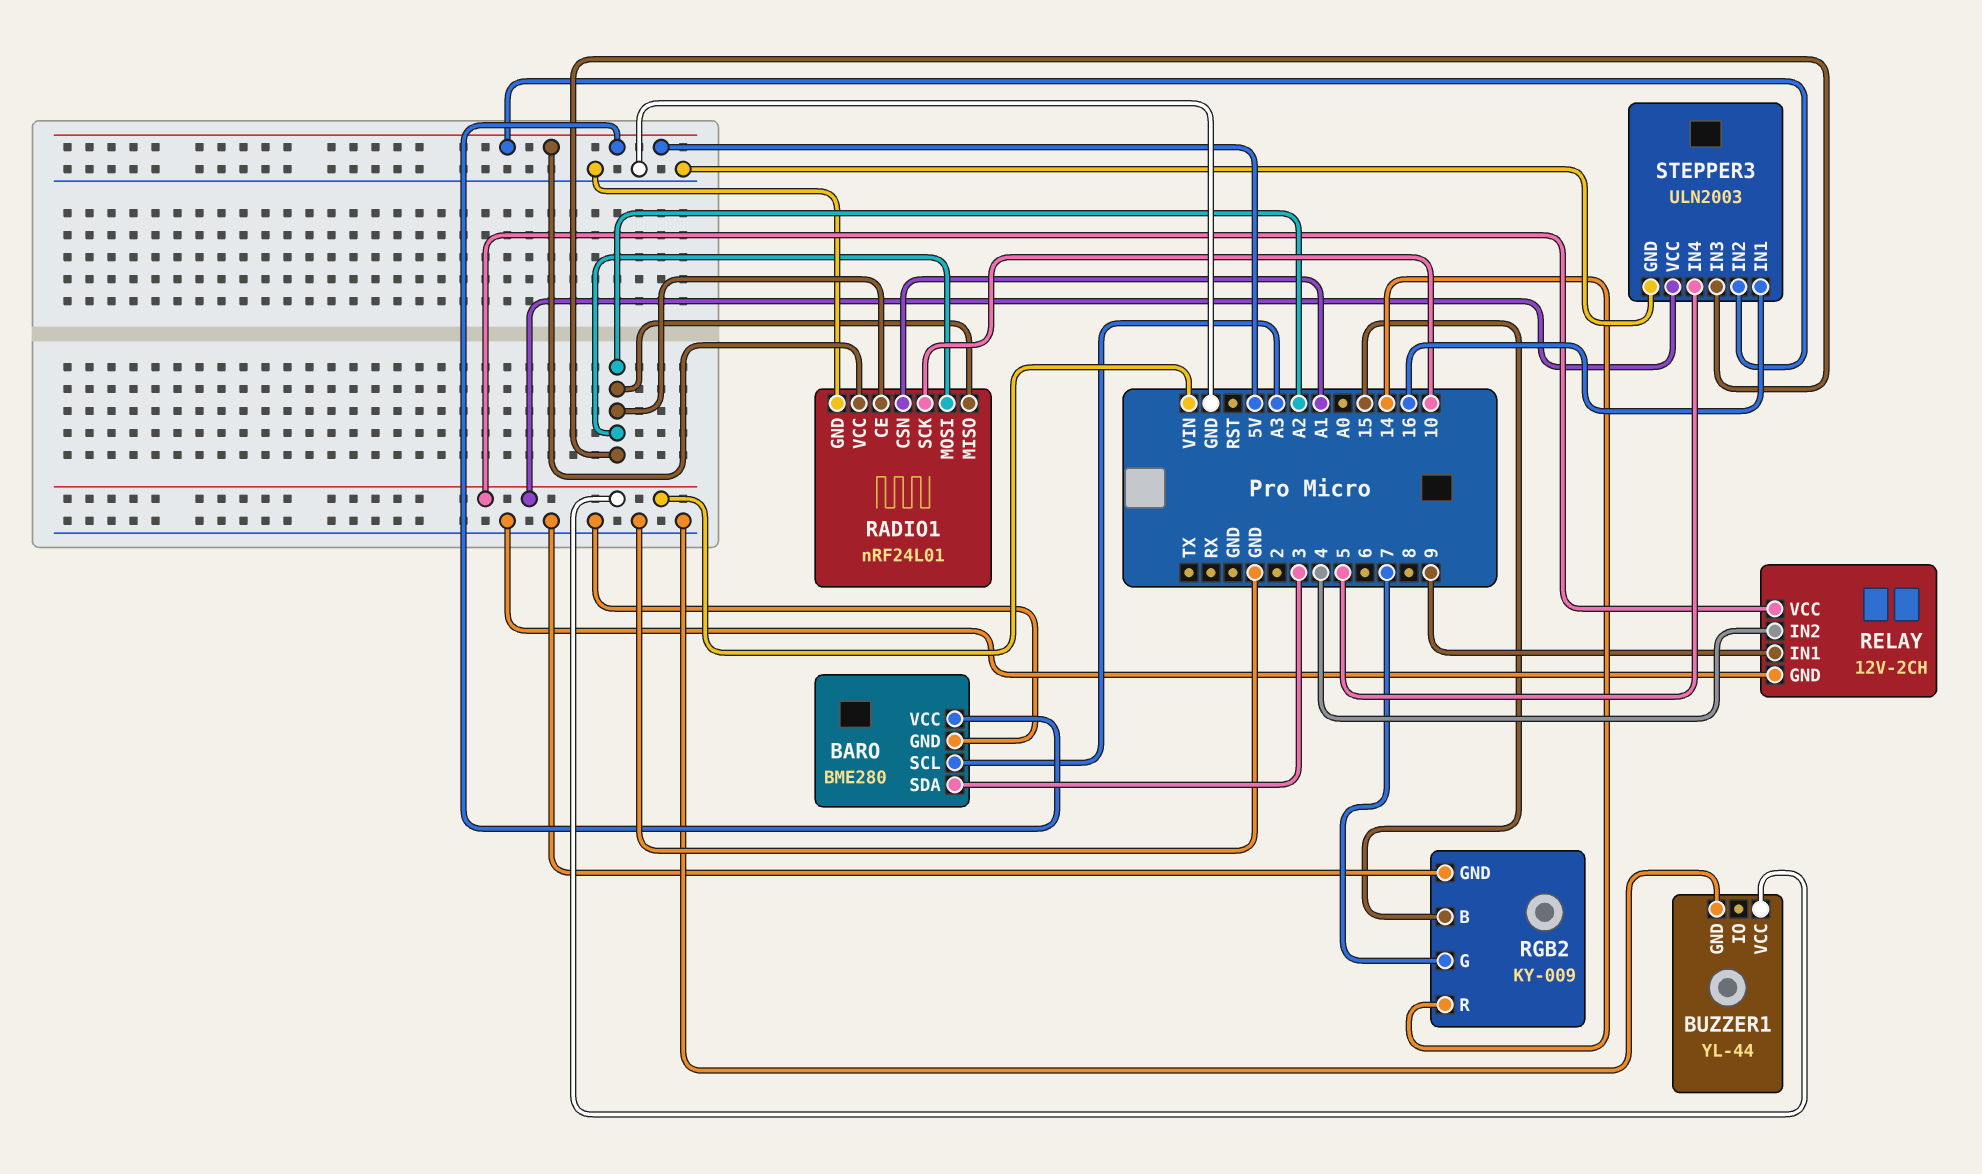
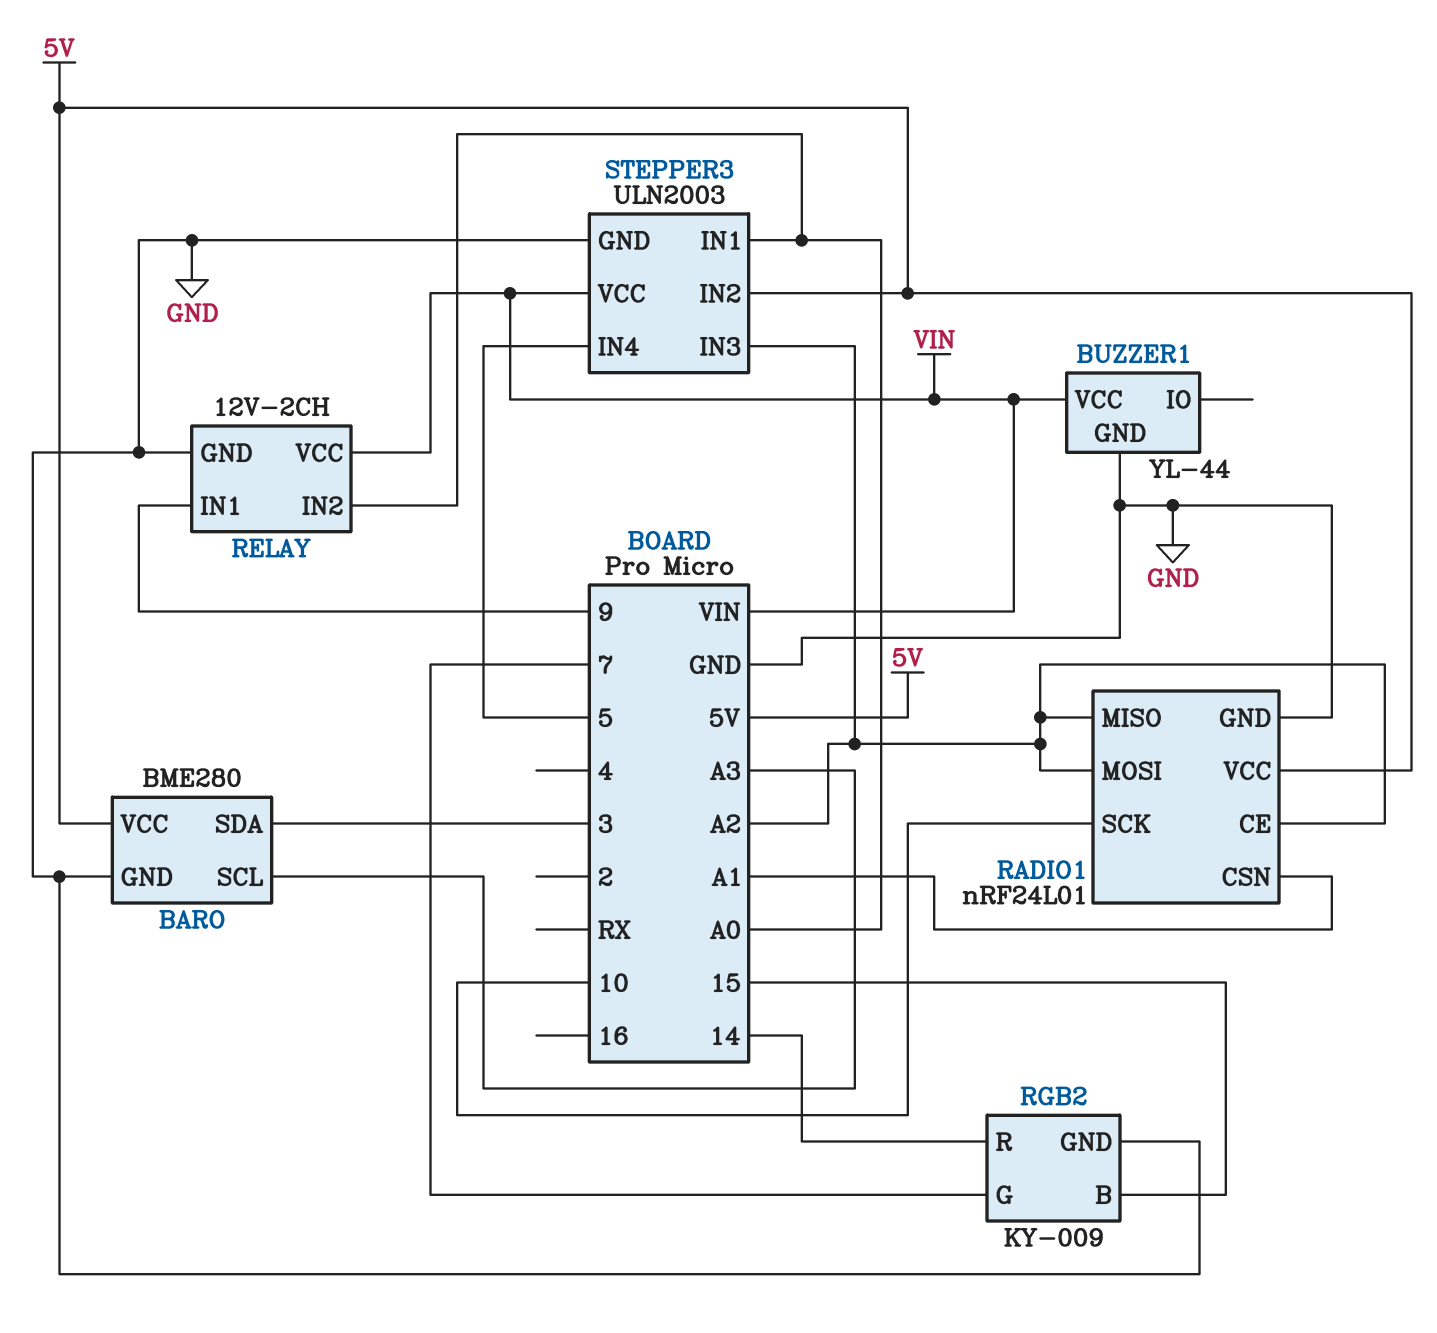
RELAY pin IN2: 4 -> A0
STEPPER3 pin IN1: 16 -> A0

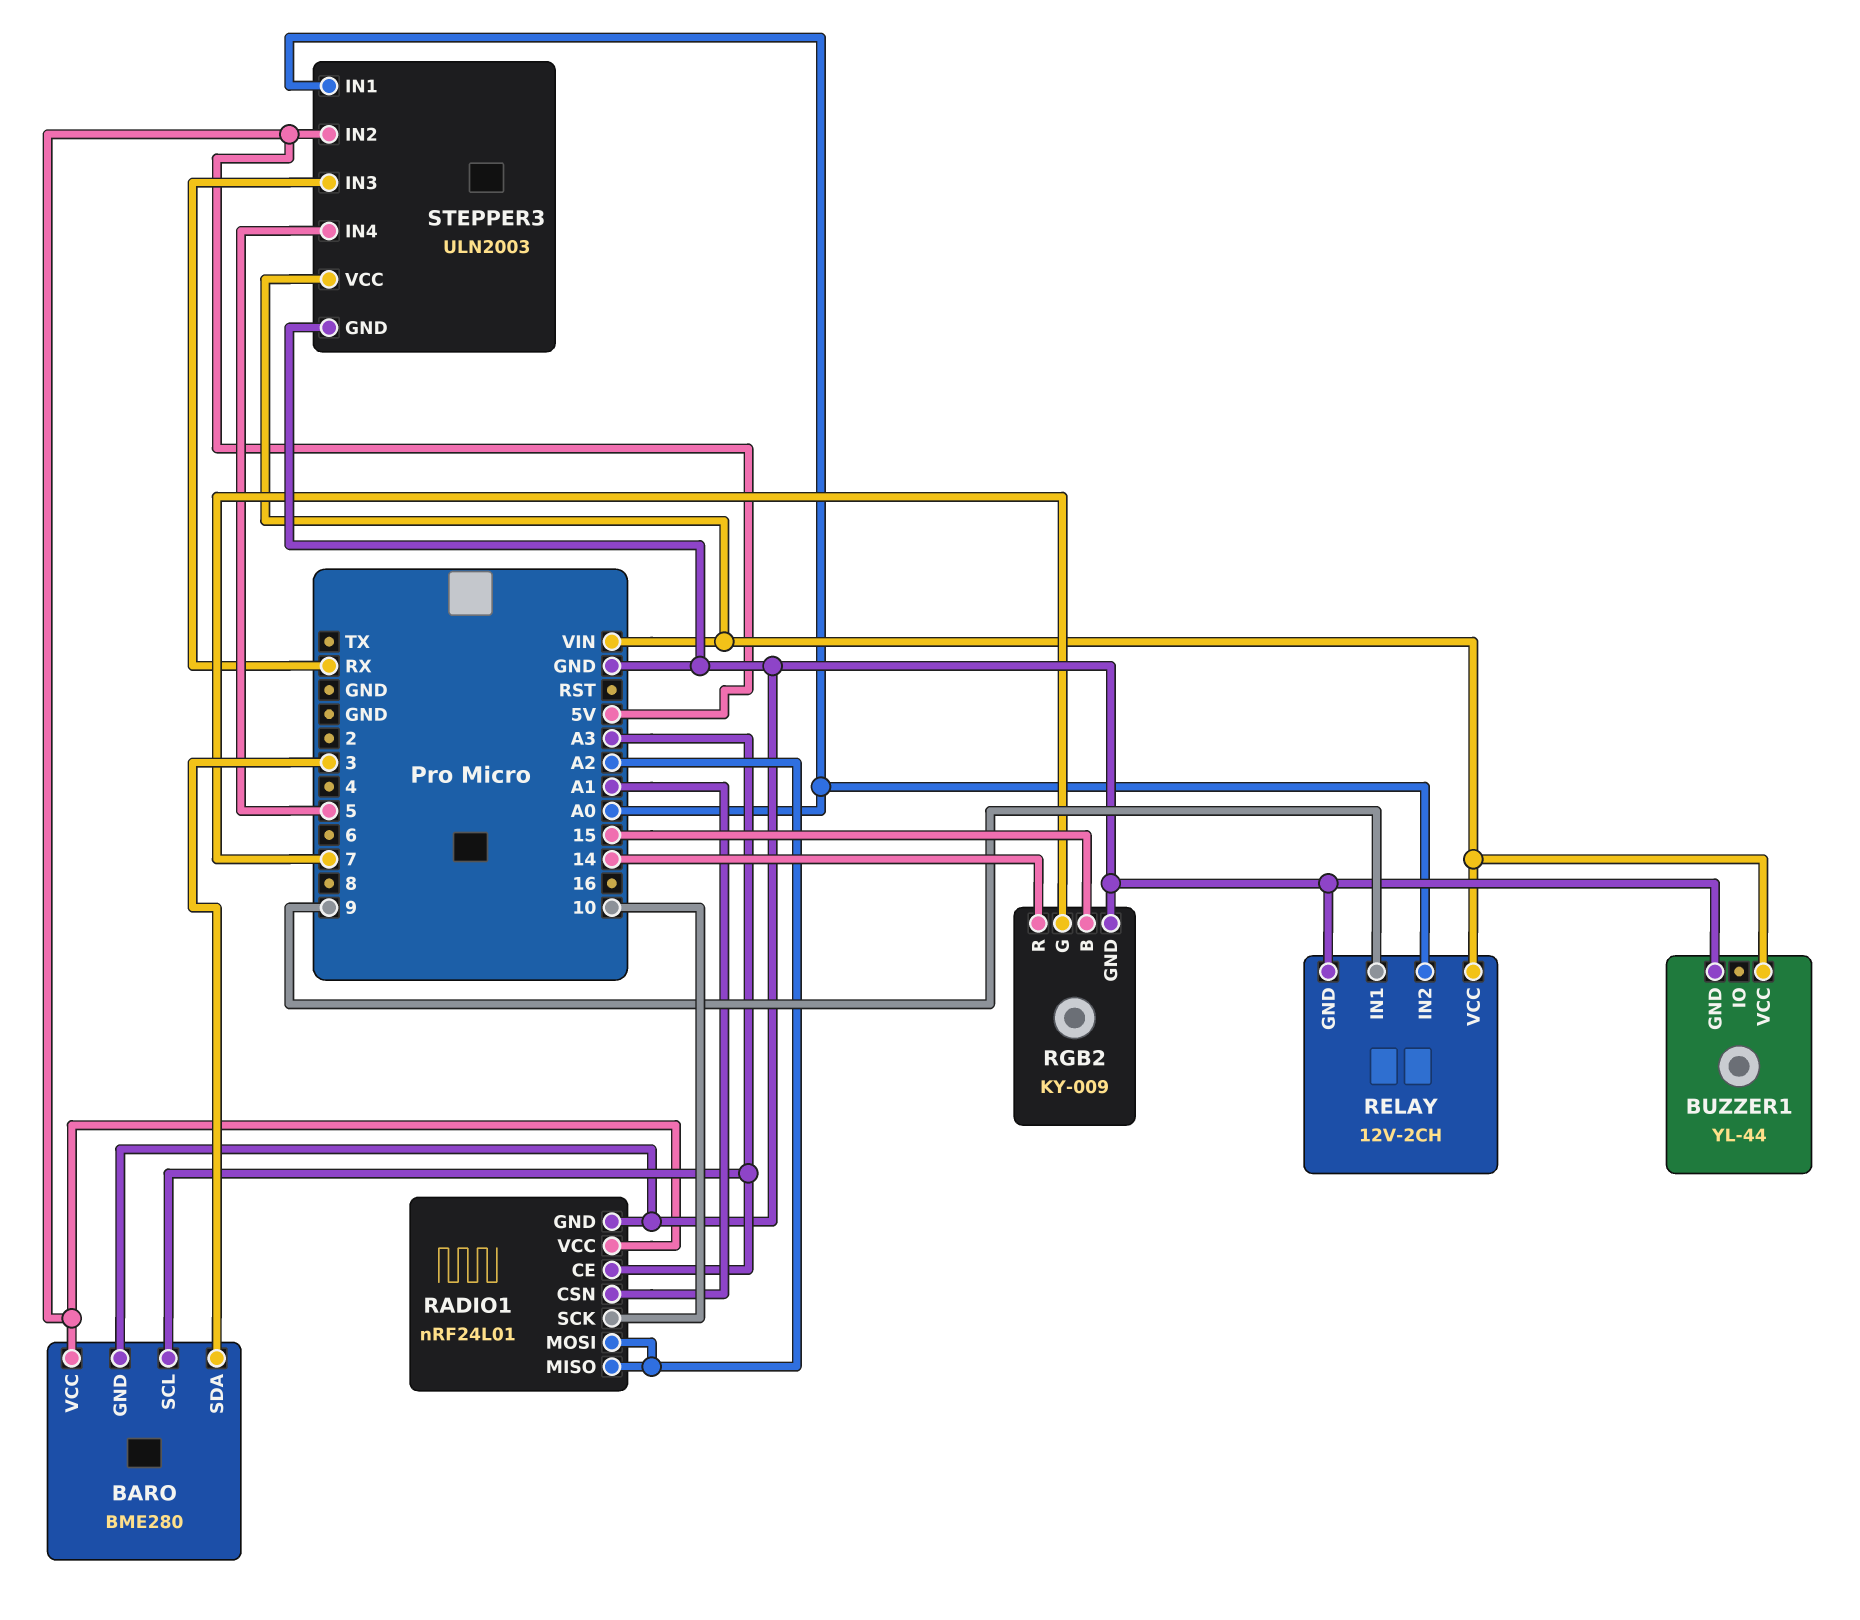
RADIO1 pin CE: A2 -> A3
STEPPER3 pin IN3: A2 -> RX

